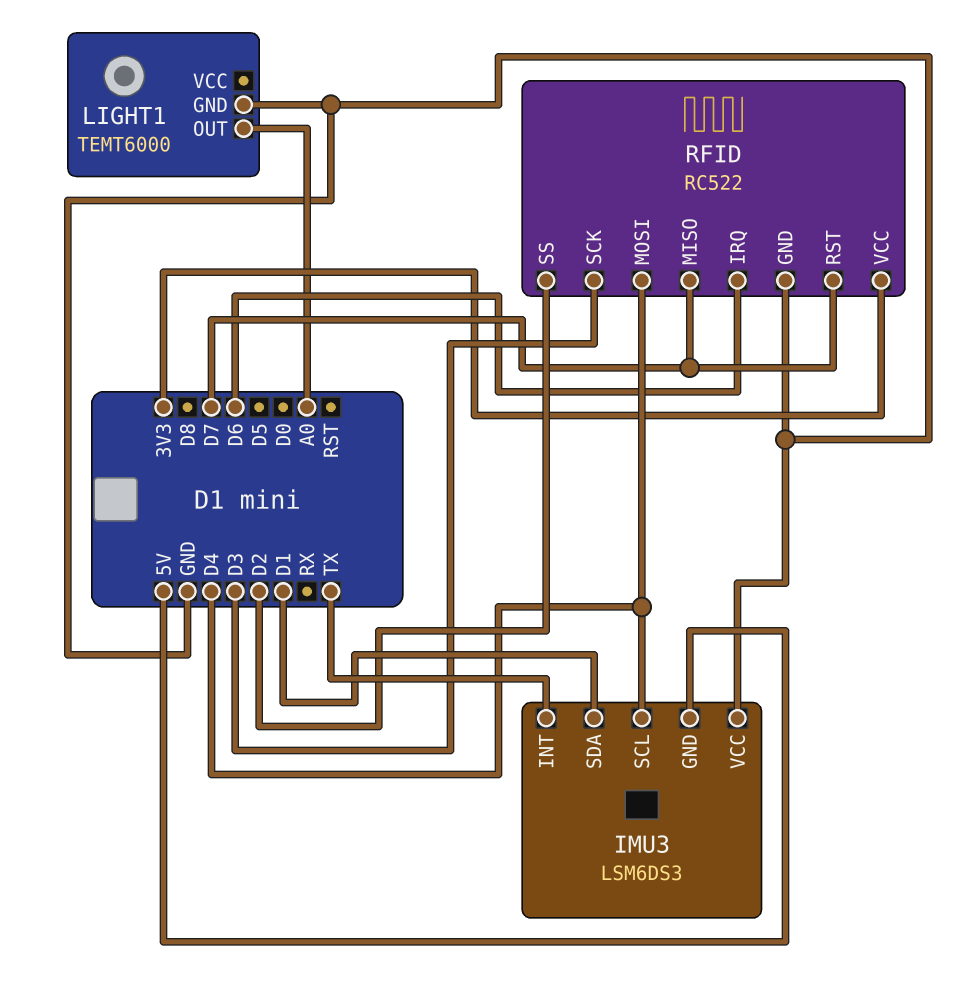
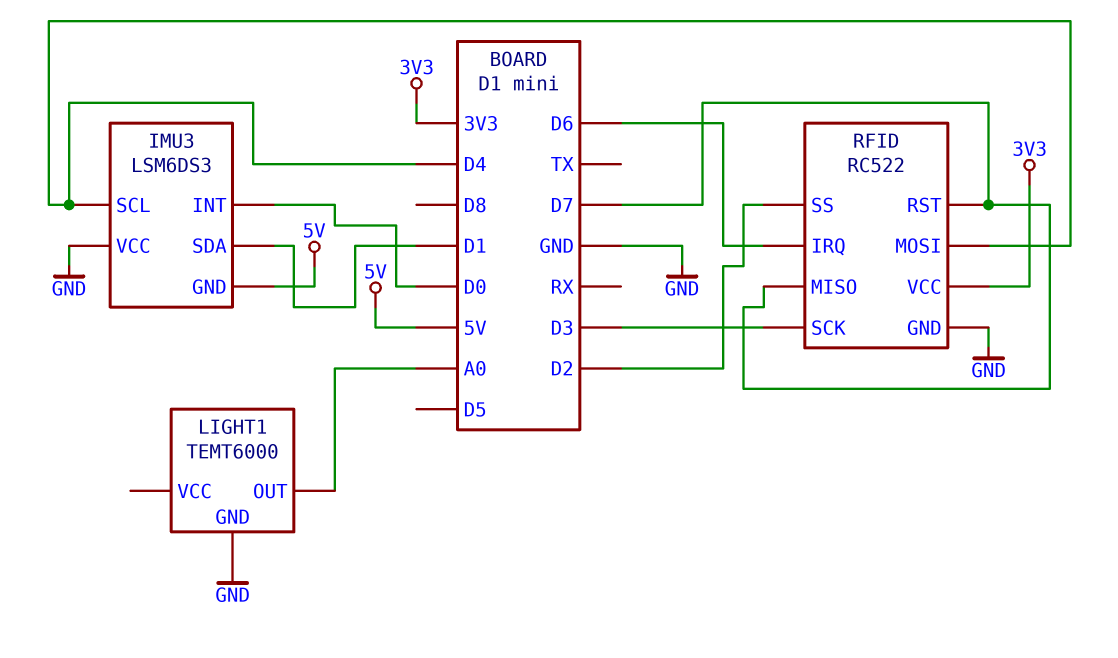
IMU3 pin INT: TX -> D0

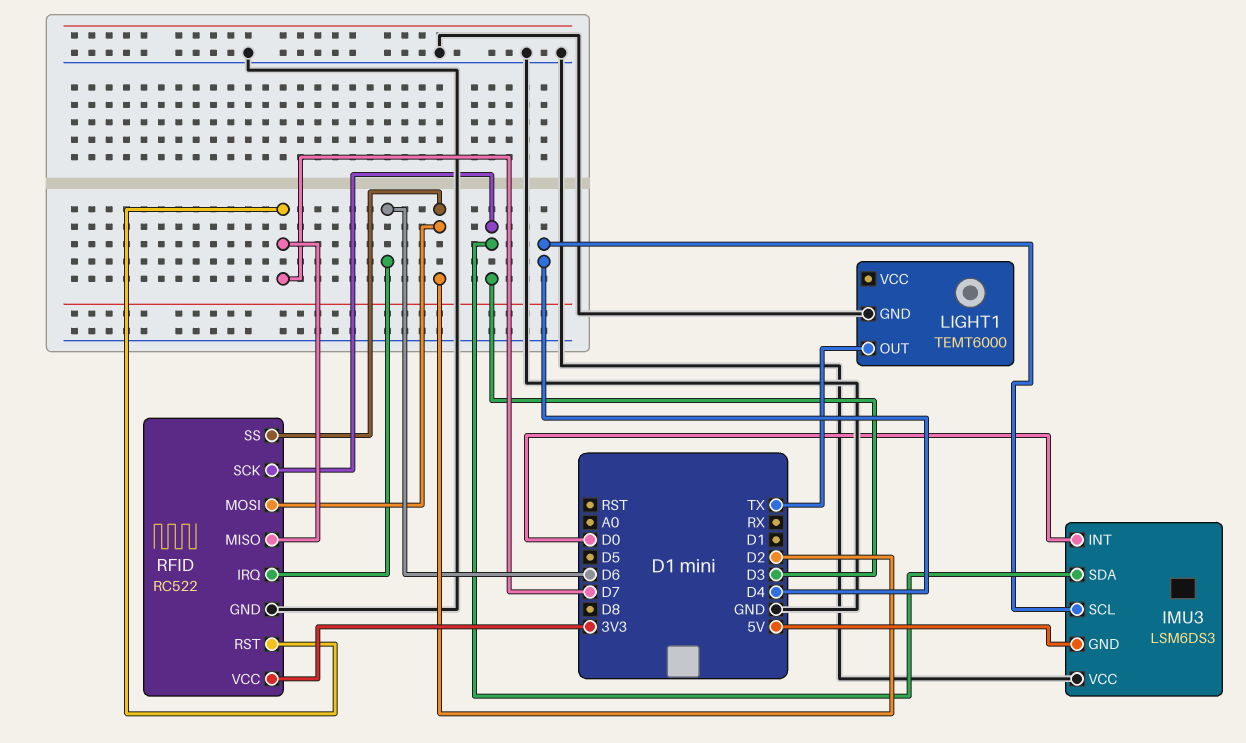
IMU3 pin SDA: D1 -> D3
LIGHT1 pin OUT: A0 -> TX
RFID pin MOSI: D4 -> D2

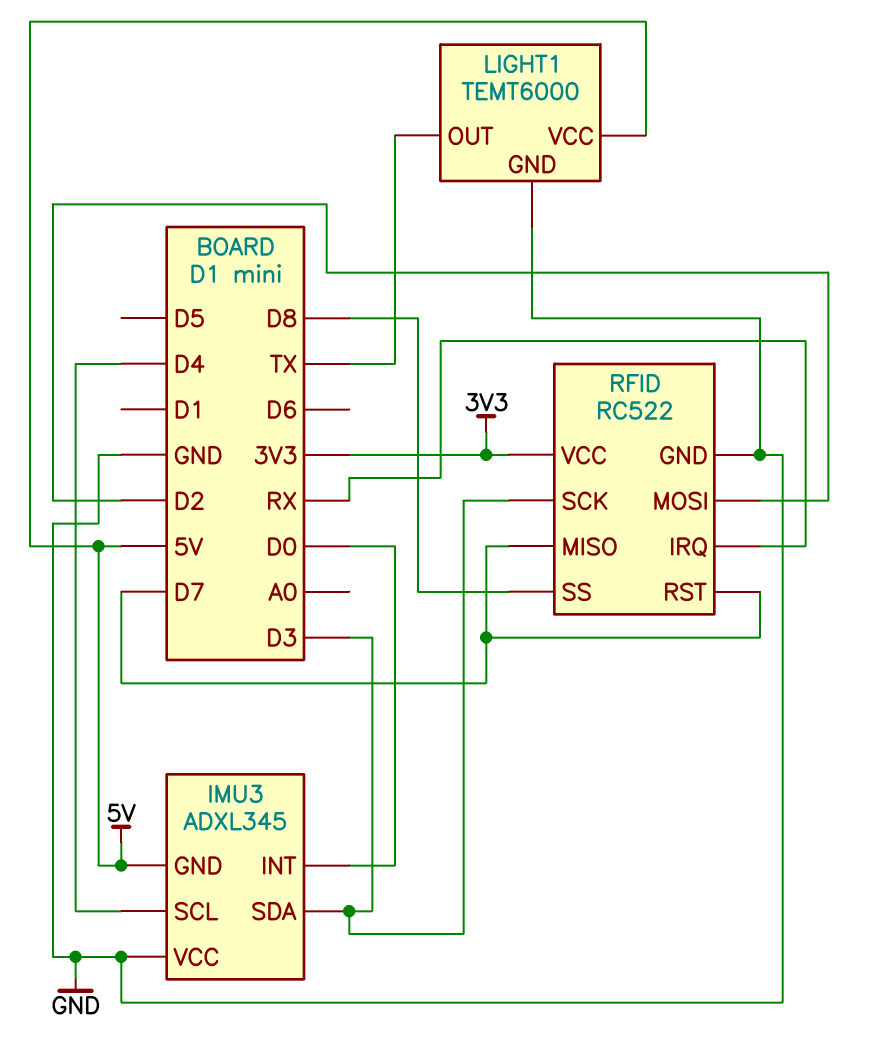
IMU3: LSM6DS3 -> ADXL345
LIGHT1 pin VCC: none -> 5V
RFID pin IRQ: D6 -> RX
RFID pin SS: D2 -> D8

